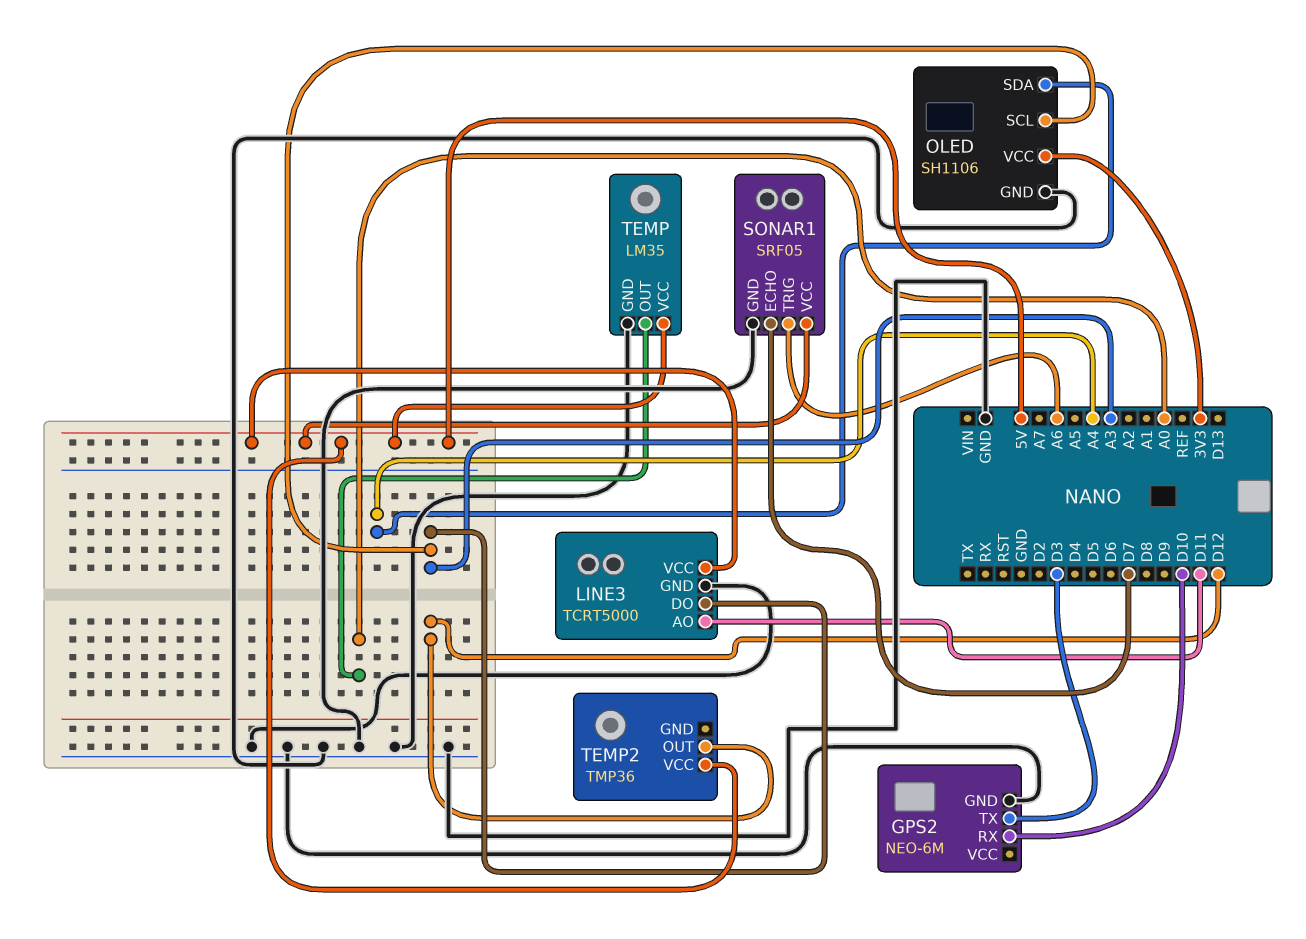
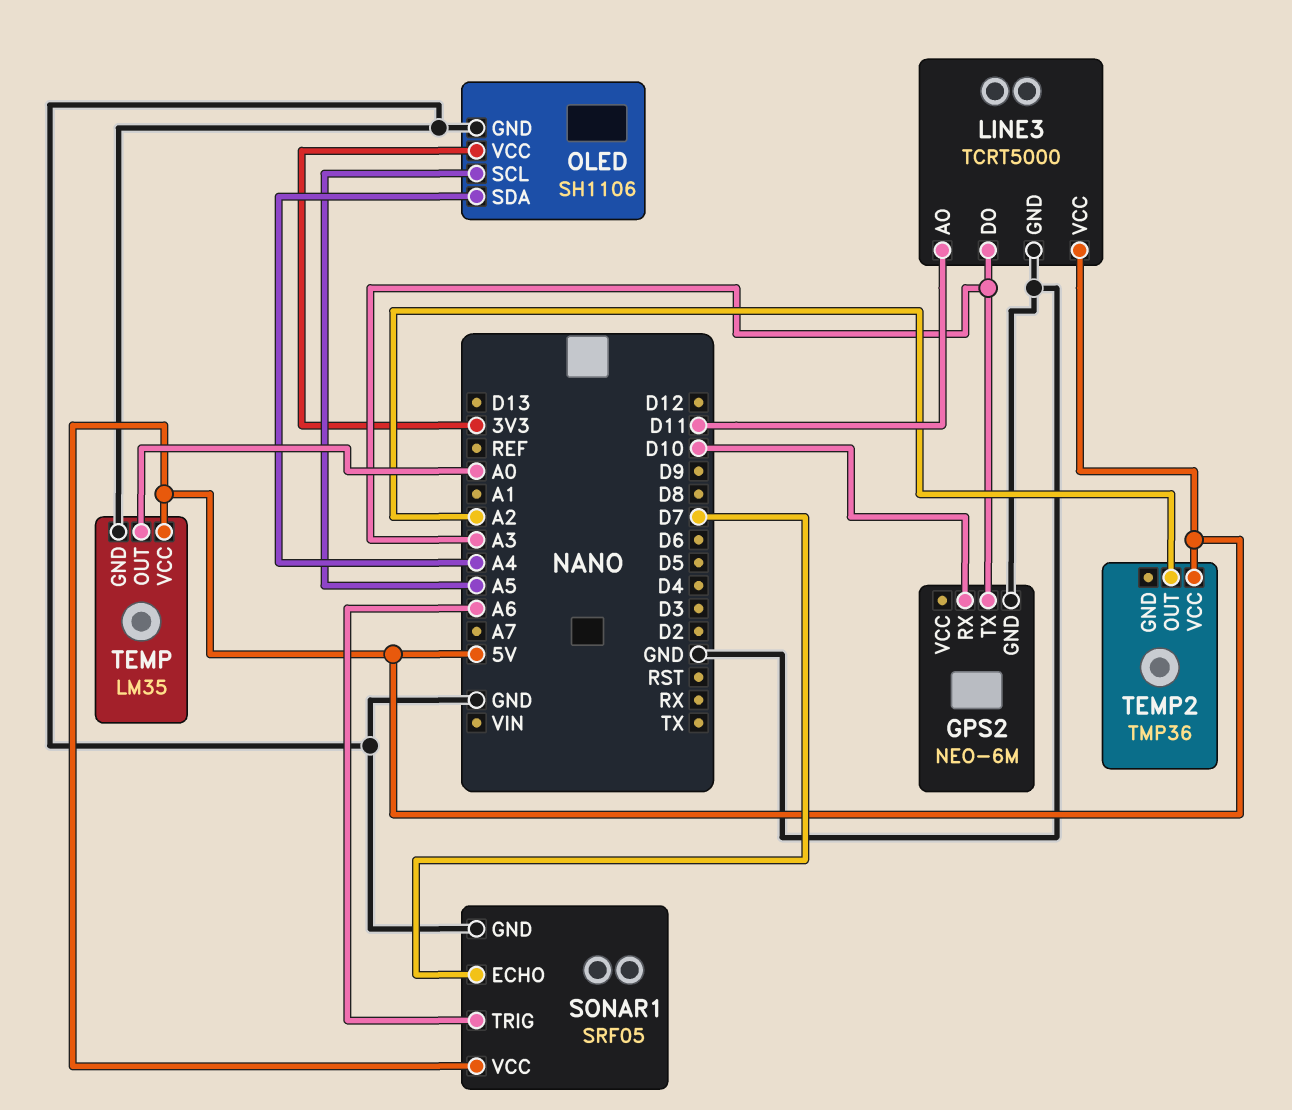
GPS2 pin TX: D3 -> A3
OLED pin SCL: A3 -> A5
TEMP2 pin OUT: D12 -> A2

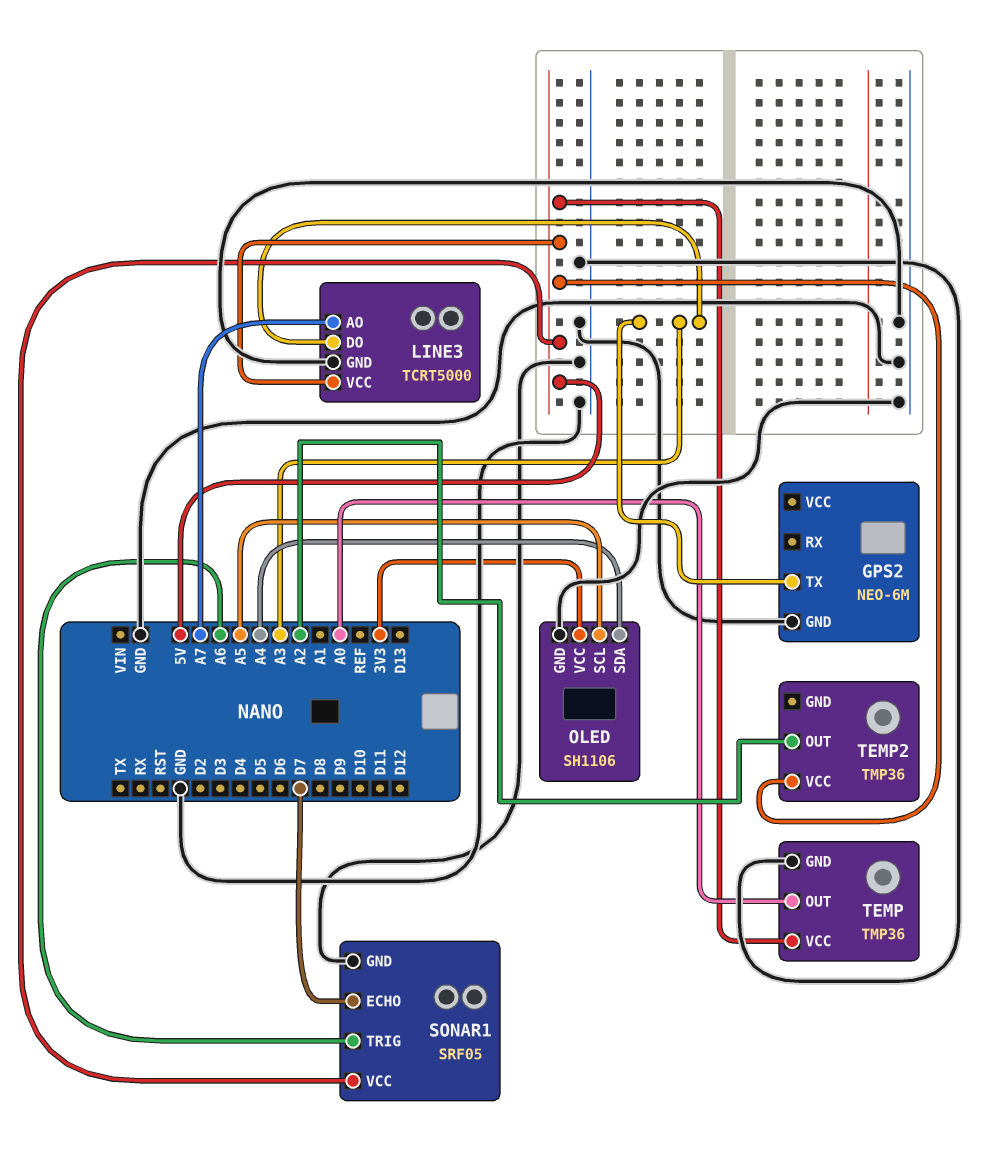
GPS2 pin RX: D10 -> none
LINE3 pin AO: D11 -> A7
TEMP: LM35 -> TMP36

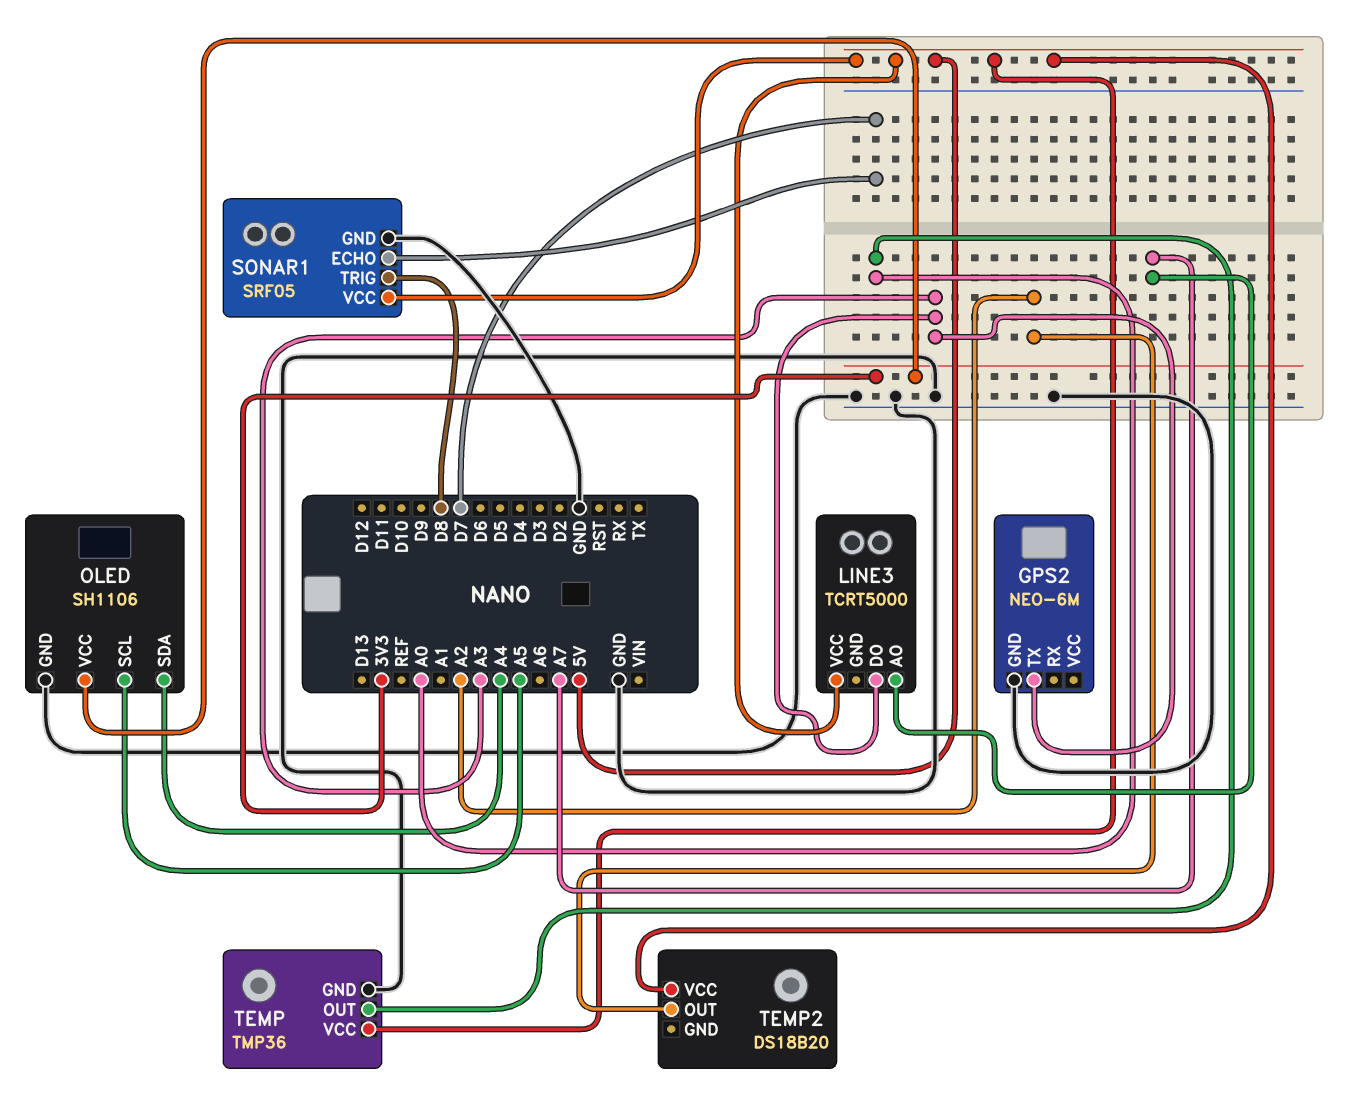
LINE3 pin GND: GND -> none
SONAR1 pin TRIG: A6 -> D8
TEMP2: TMP36 -> DS18B20

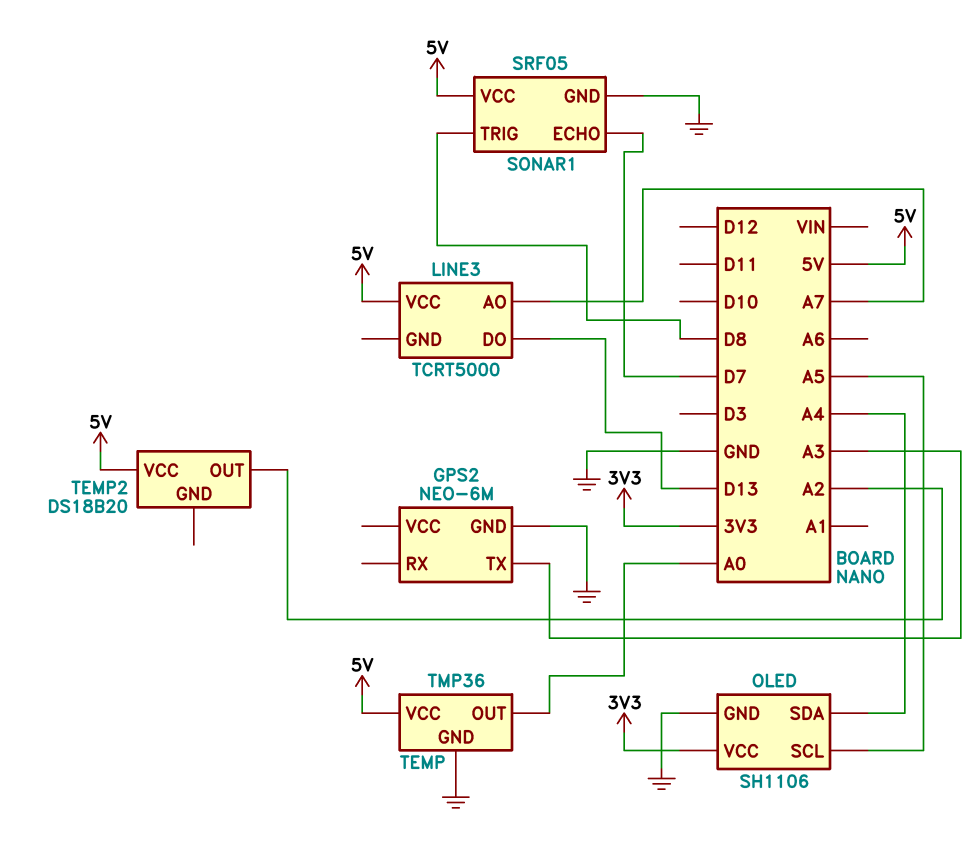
LINE3 pin DO: A3 -> D13

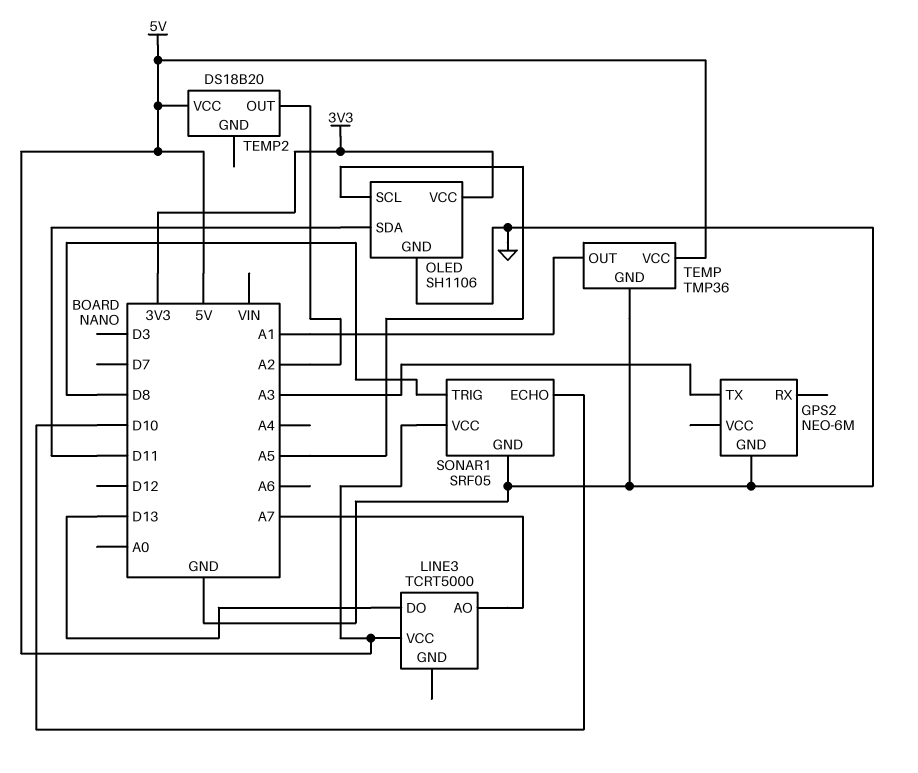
OLED pin SDA: A4 -> D11
SONAR1 pin ECHO: D7 -> D10
TEMP pin OUT: A0 -> A1

